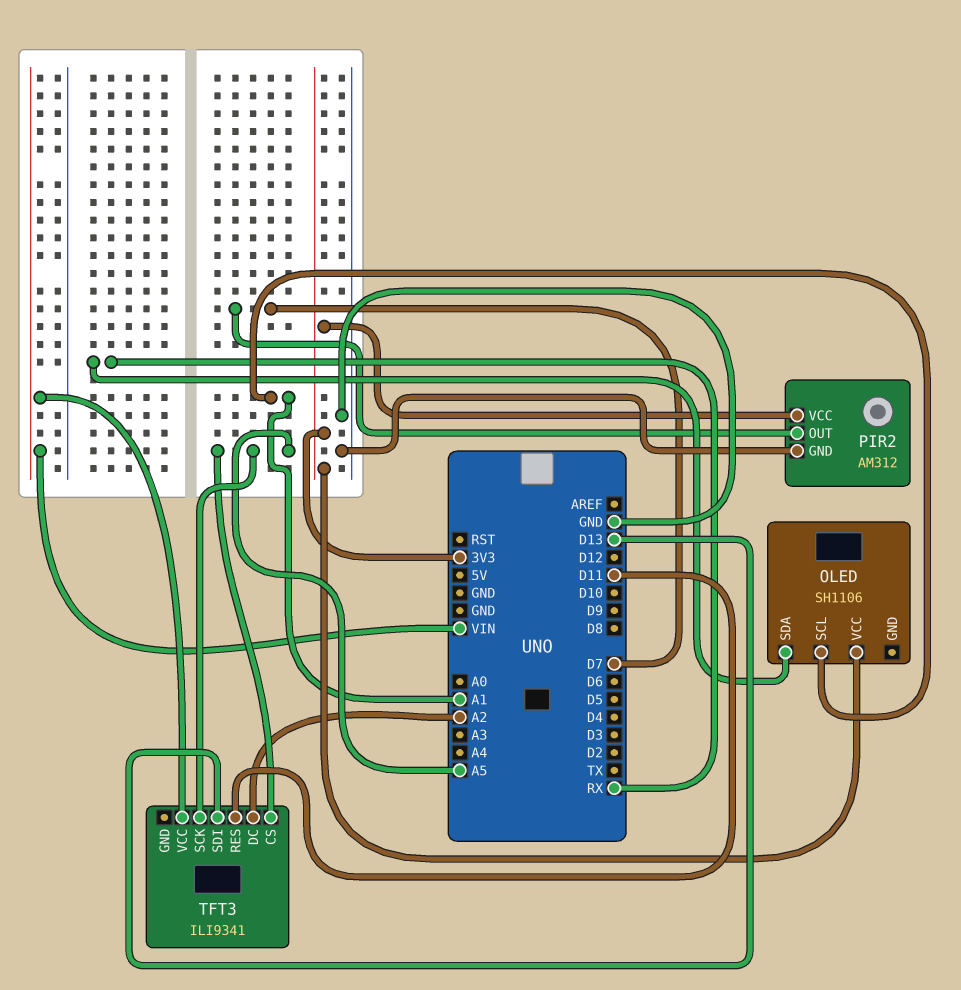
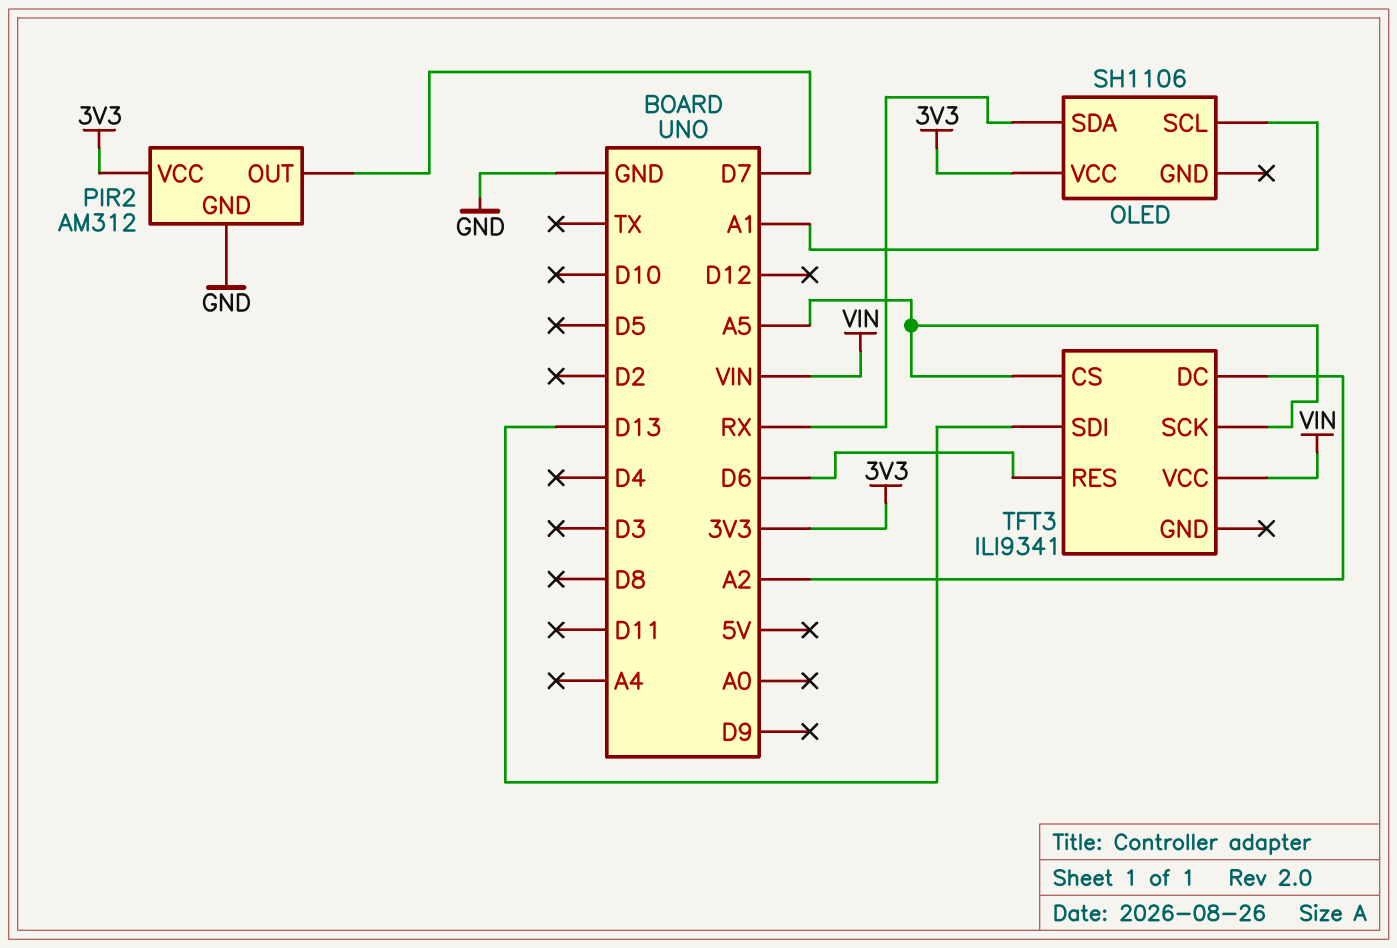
TFT3 pin RES: D11 -> D6

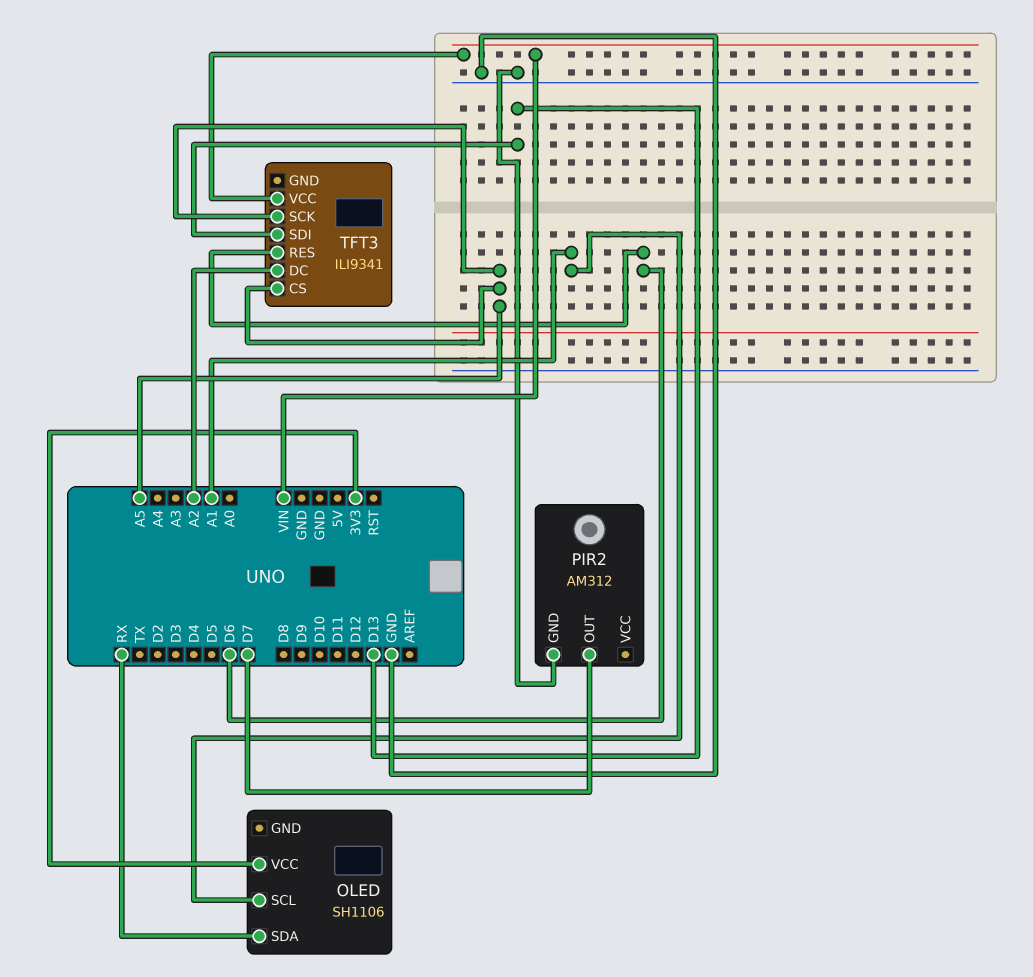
PIR2 pin VCC: 3V3 -> none

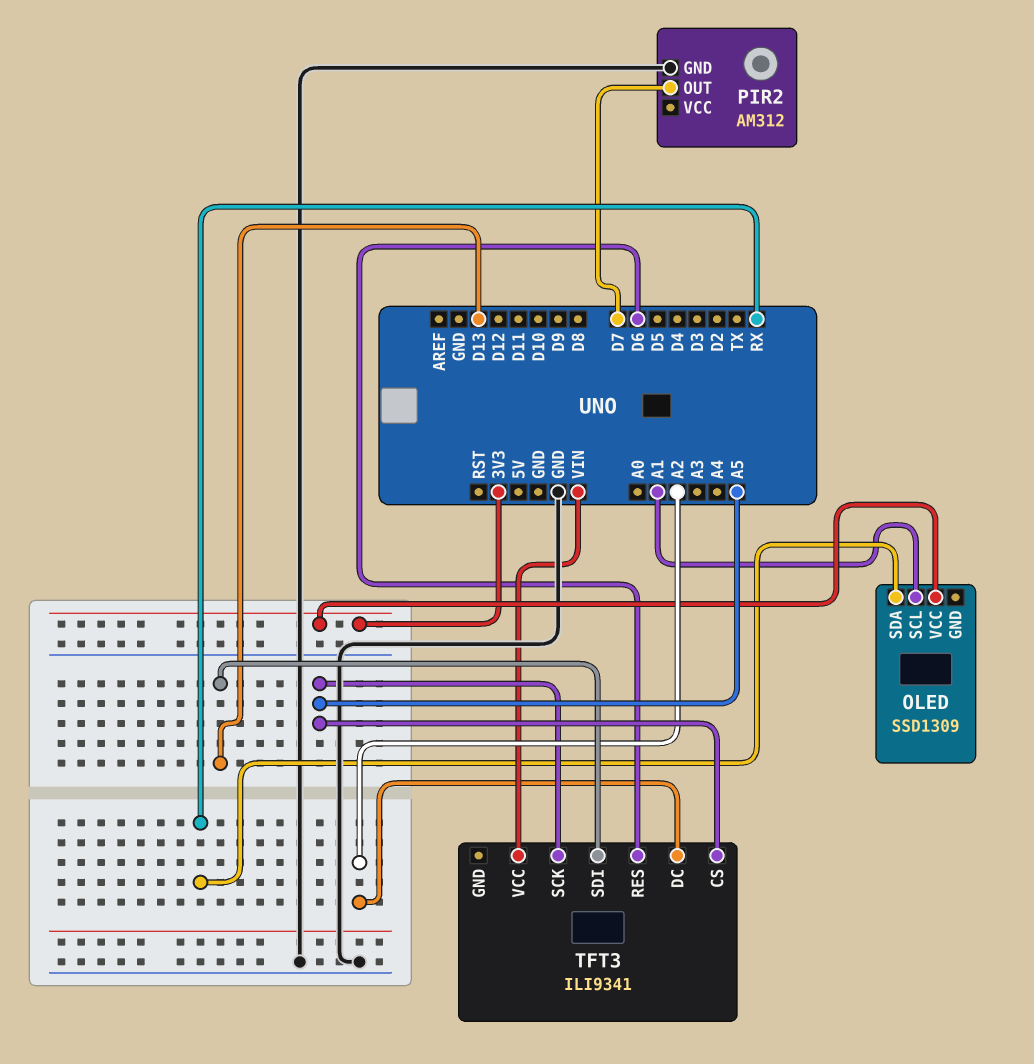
OLED: SH1106 -> SSD1309

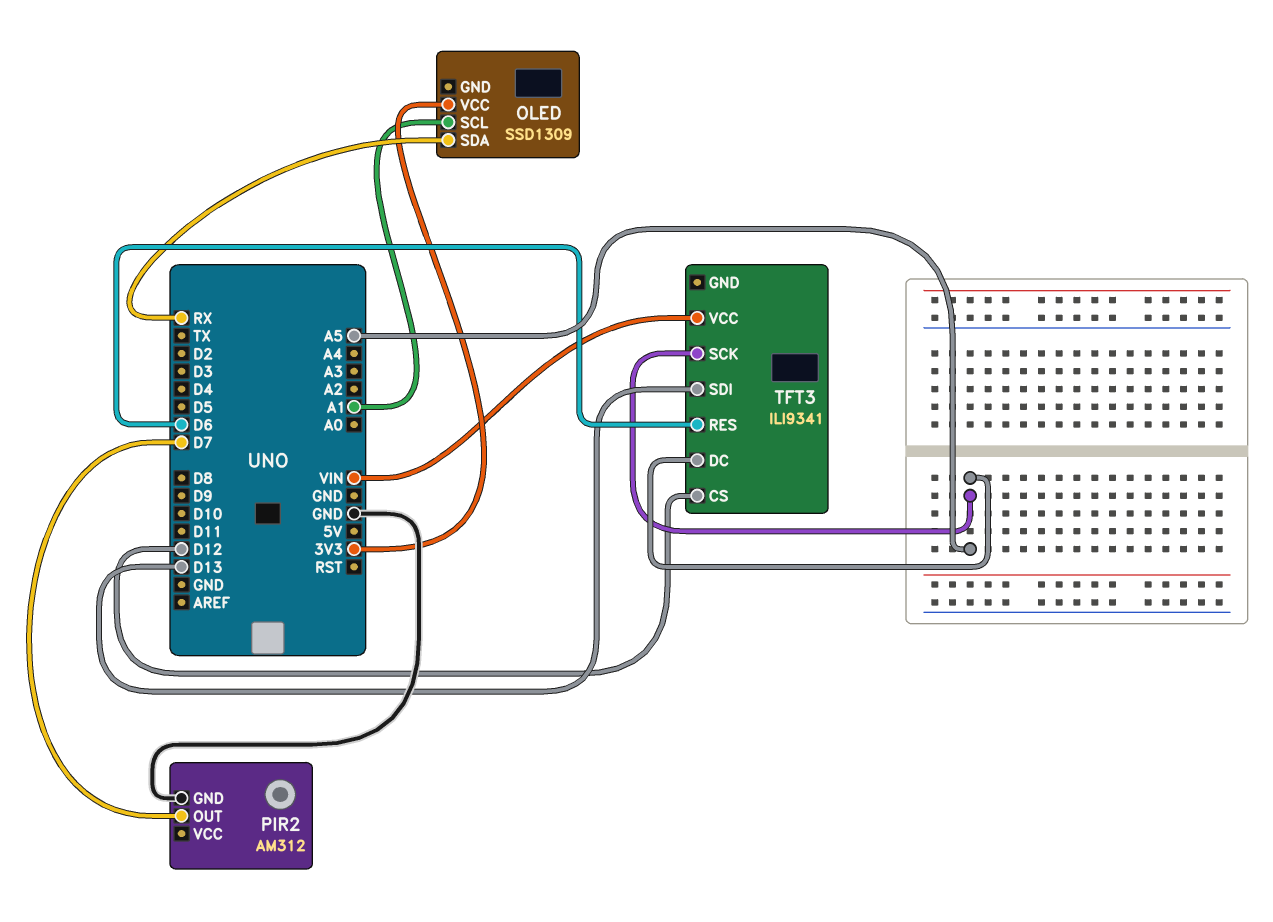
TFT3 pin CS: A5 -> D12
TFT3 pin DC: A2 -> A5

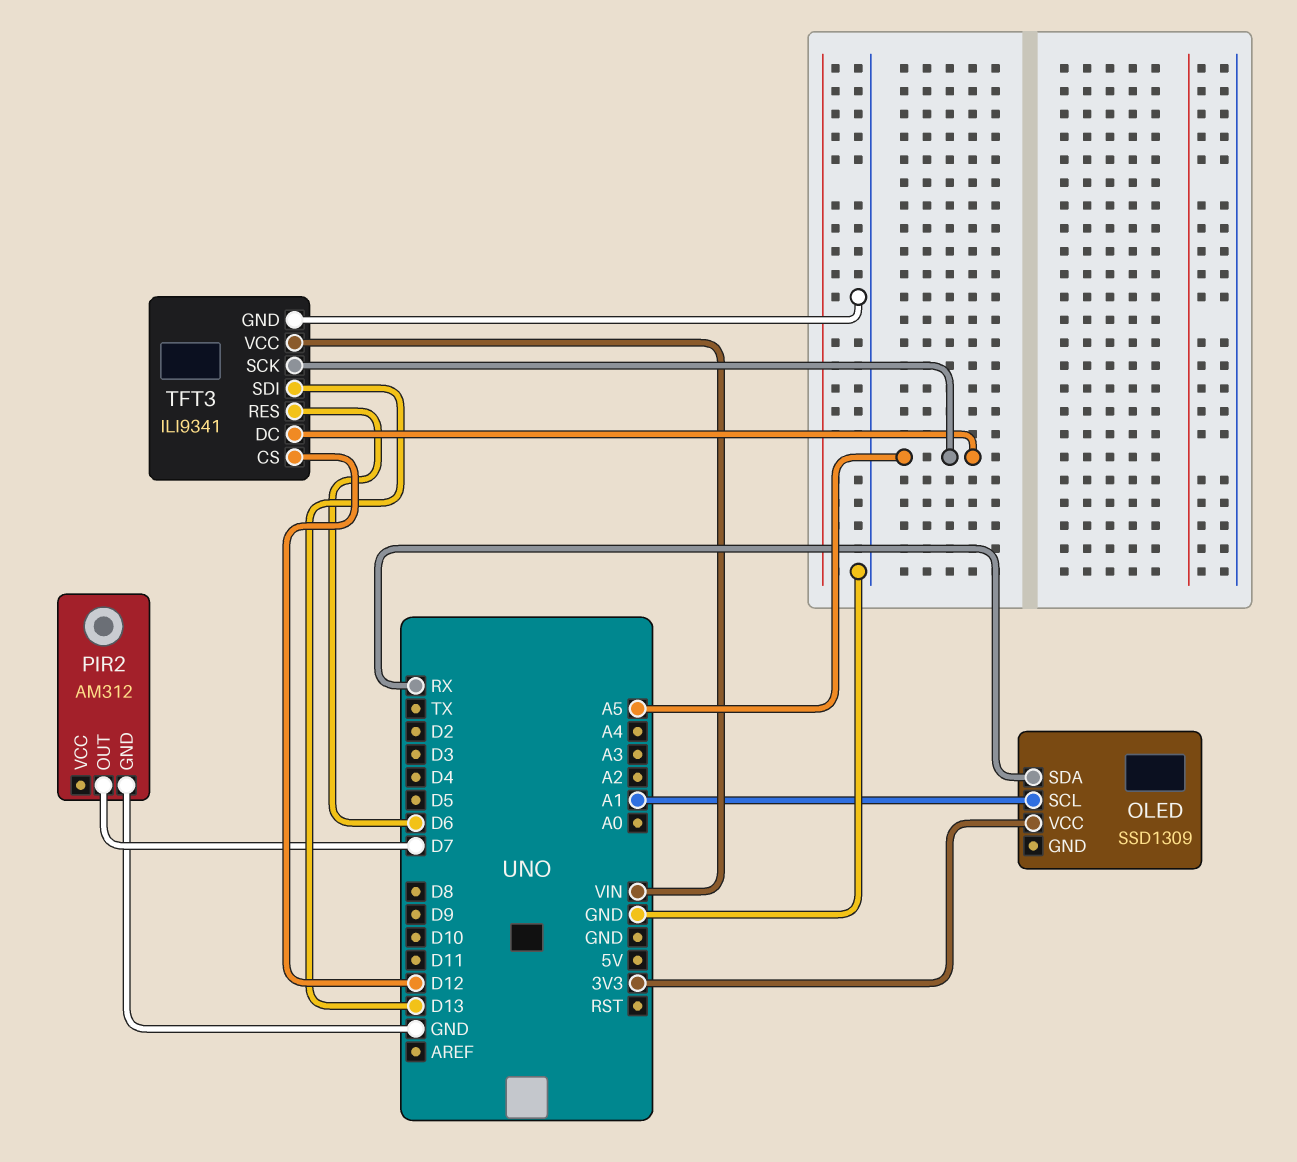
TFT3 pin GND: none -> GND

